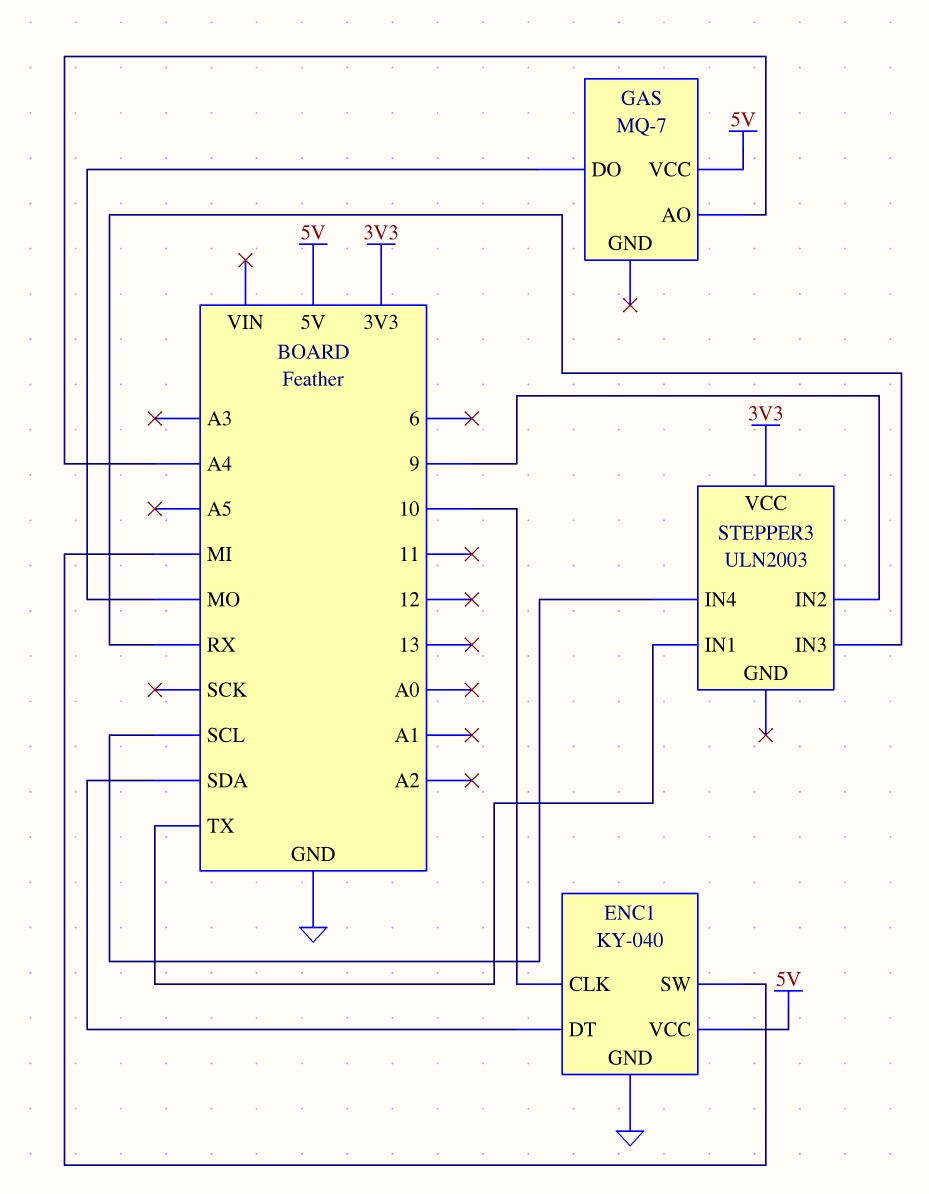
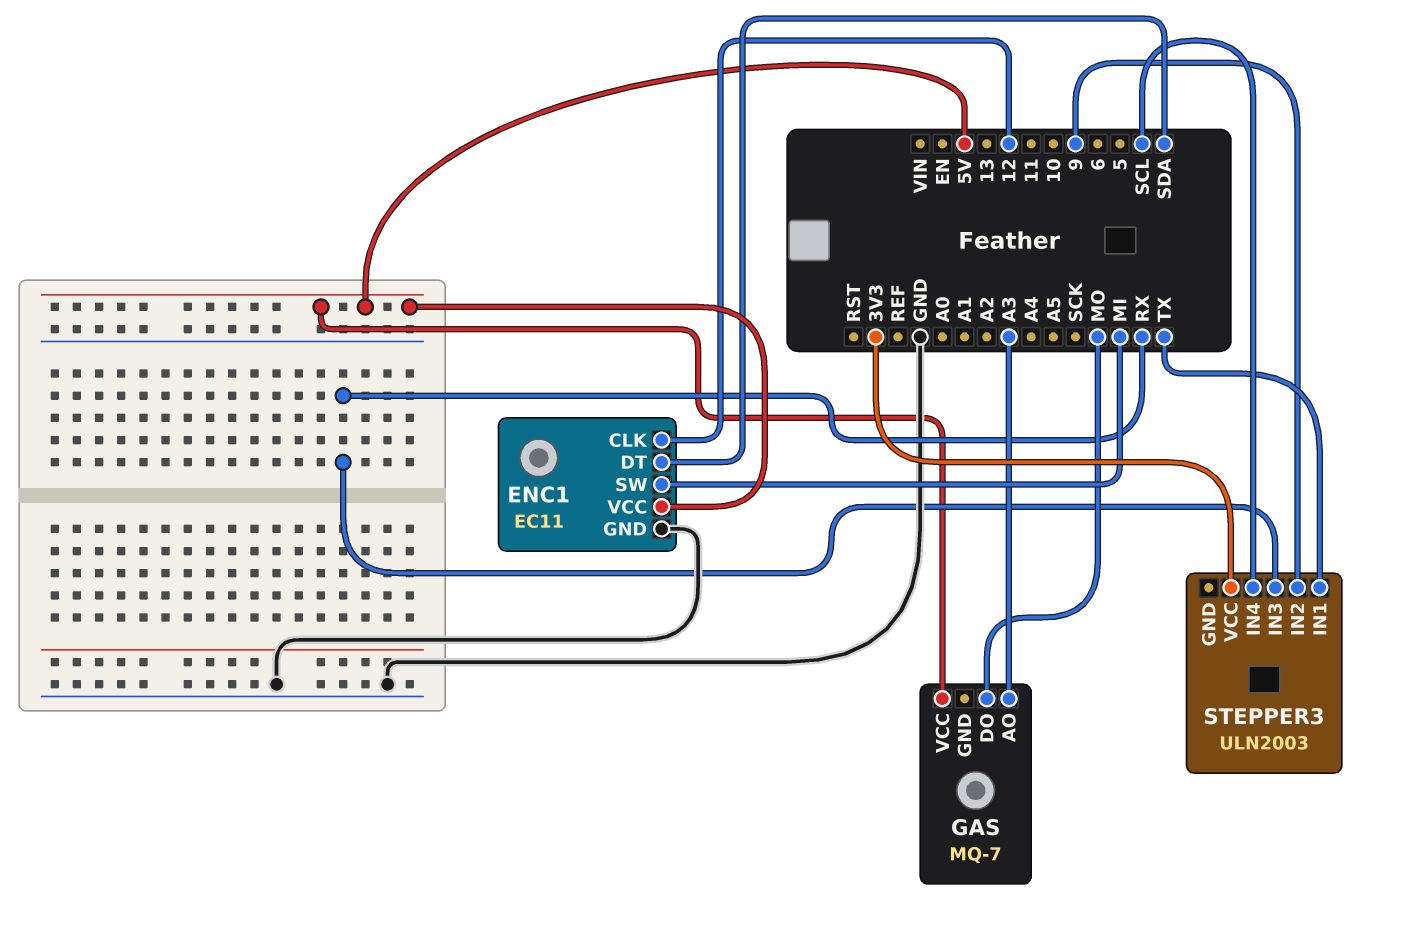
ENC1: KY-040 -> EC11
ENC1 pin CLK: 10 -> 12
GAS pin AO: A4 -> A3

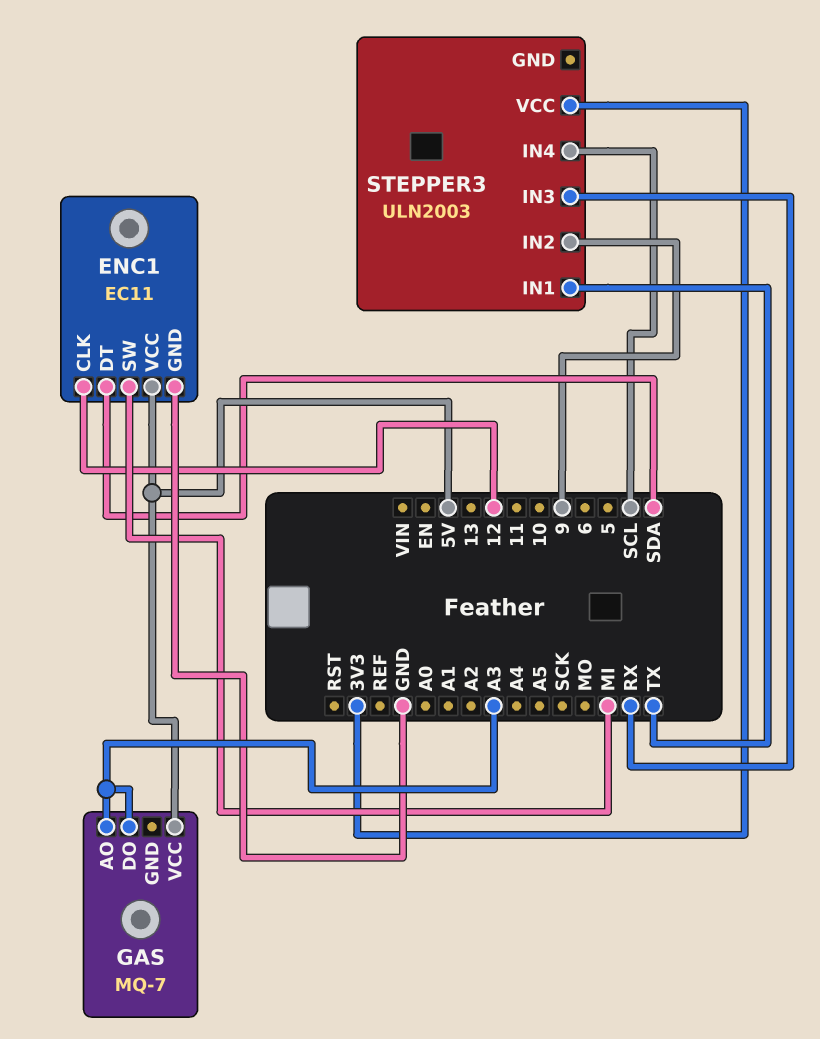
GAS pin DO: MO -> A3

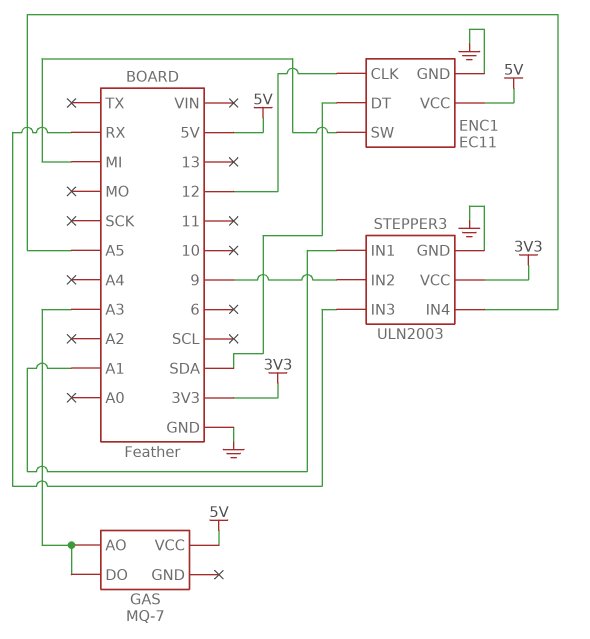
STEPPER3 pin GND: none -> GND
STEPPER3 pin IN1: TX -> A1
STEPPER3 pin IN4: SCL -> A5

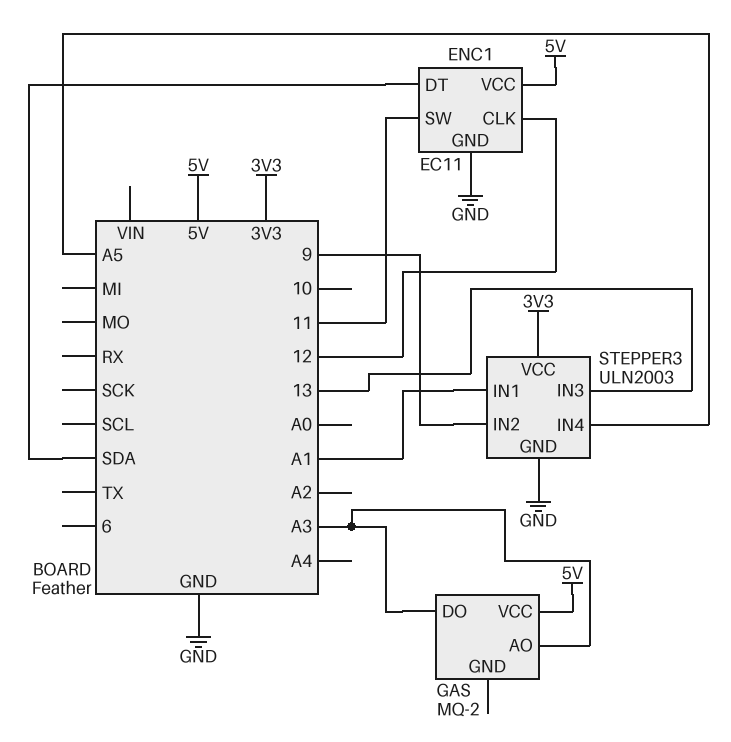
ENC1 pin SW: MI -> 11
GAS: MQ-7 -> MQ-2
STEPPER3 pin IN3: RX -> 13

